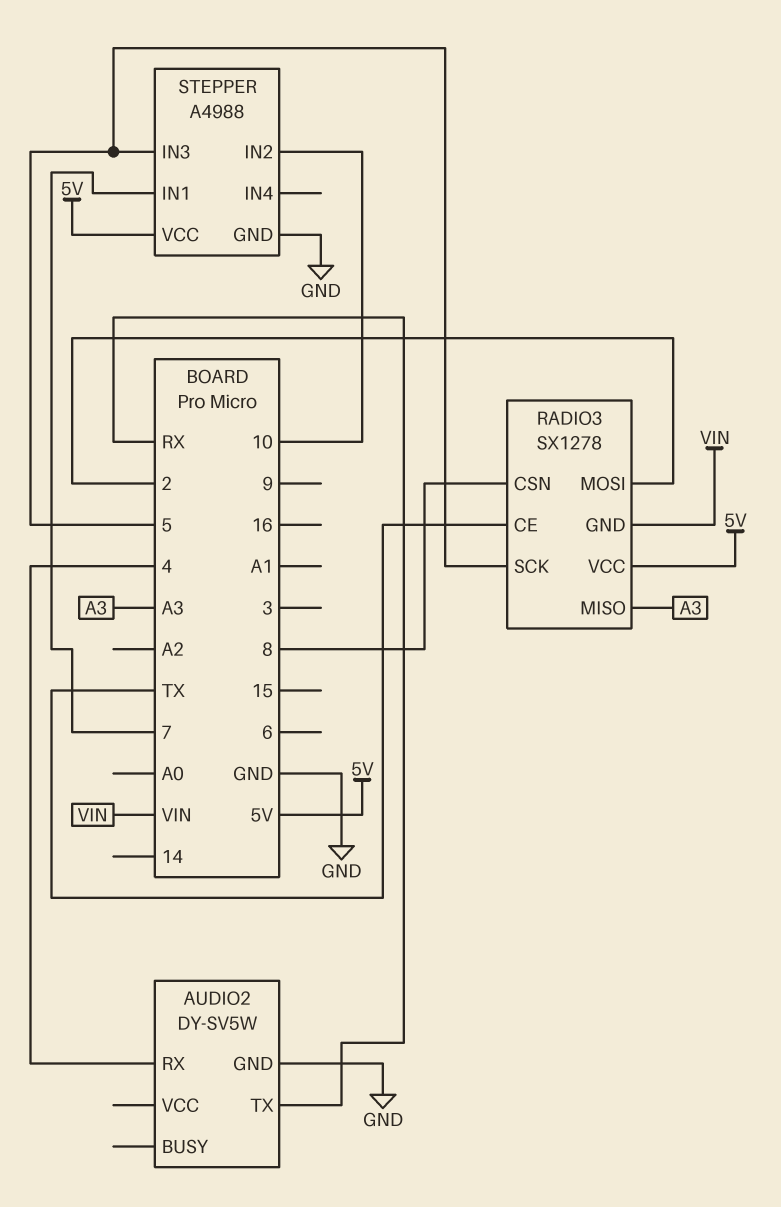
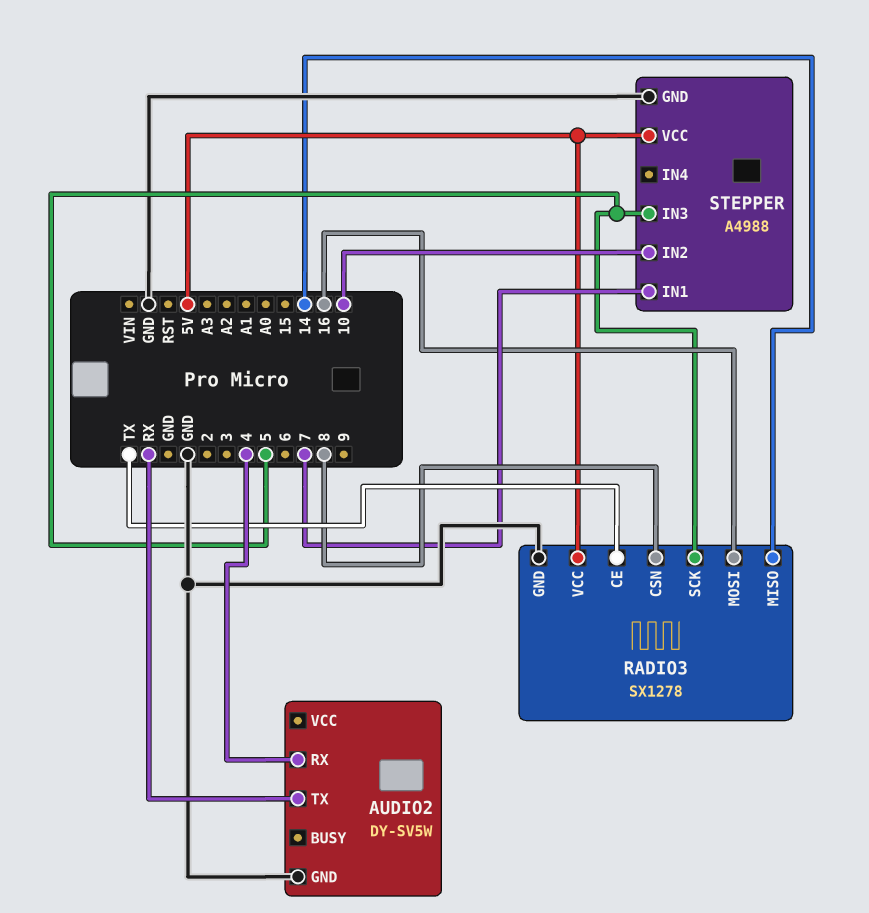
RADIO3 pin GND: VIN -> GND
RADIO3 pin MISO: A3 -> 14
RADIO3 pin MOSI: 2 -> 16

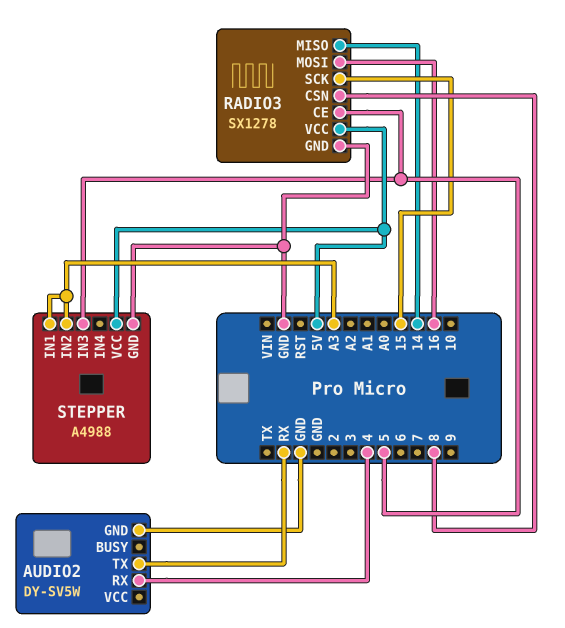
RADIO3 pin CE: TX -> 5
RADIO3 pin SCK: 5 -> 15
STEPPER pin IN1: 7 -> A3
STEPPER pin IN2: 10 -> A3

